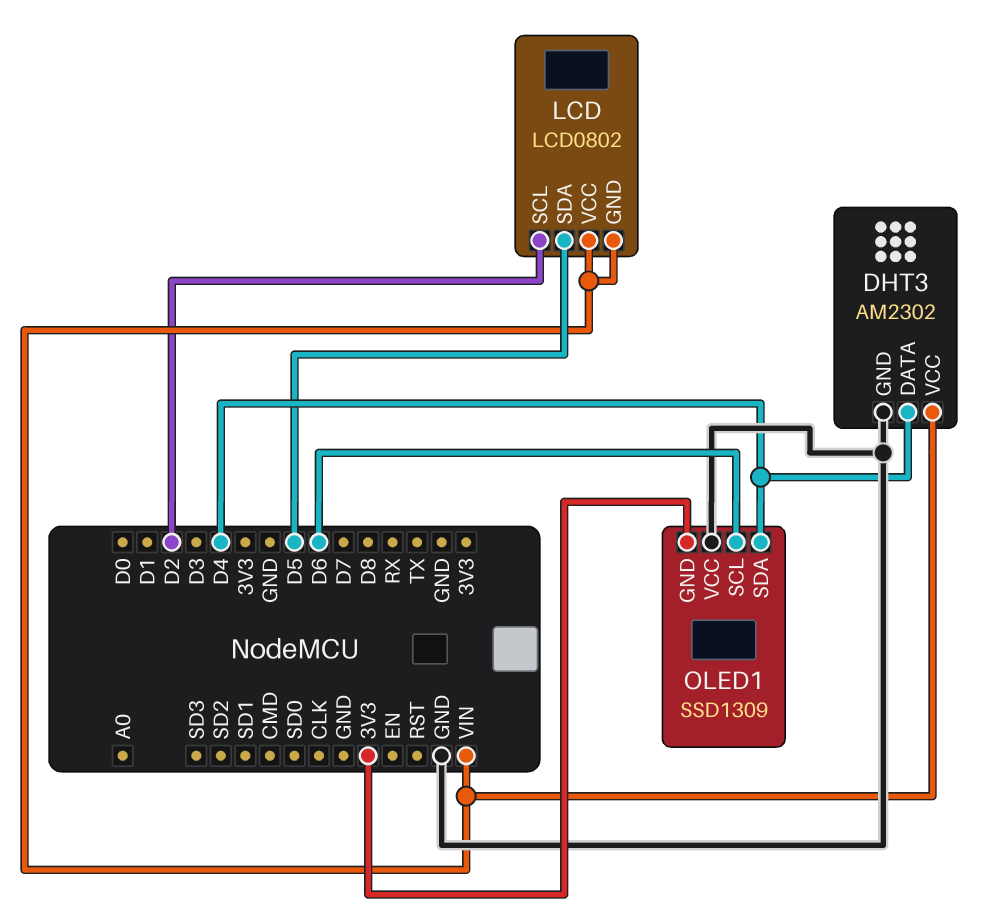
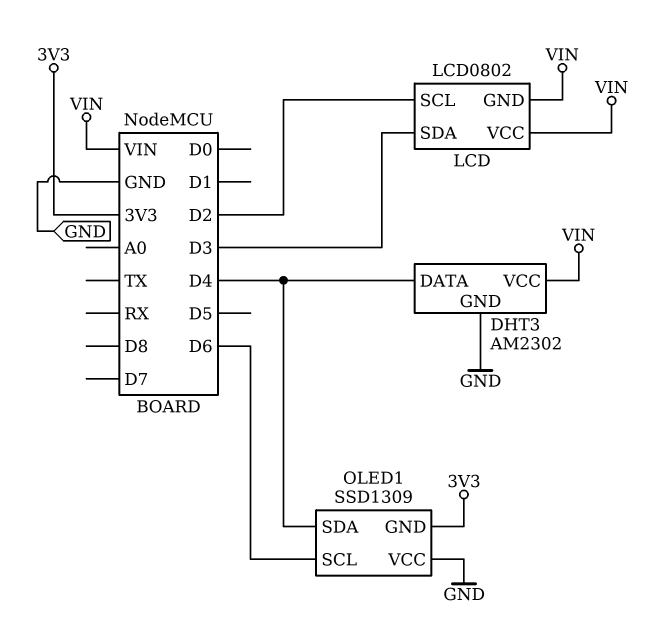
LCD pin SDA: D5 -> D3

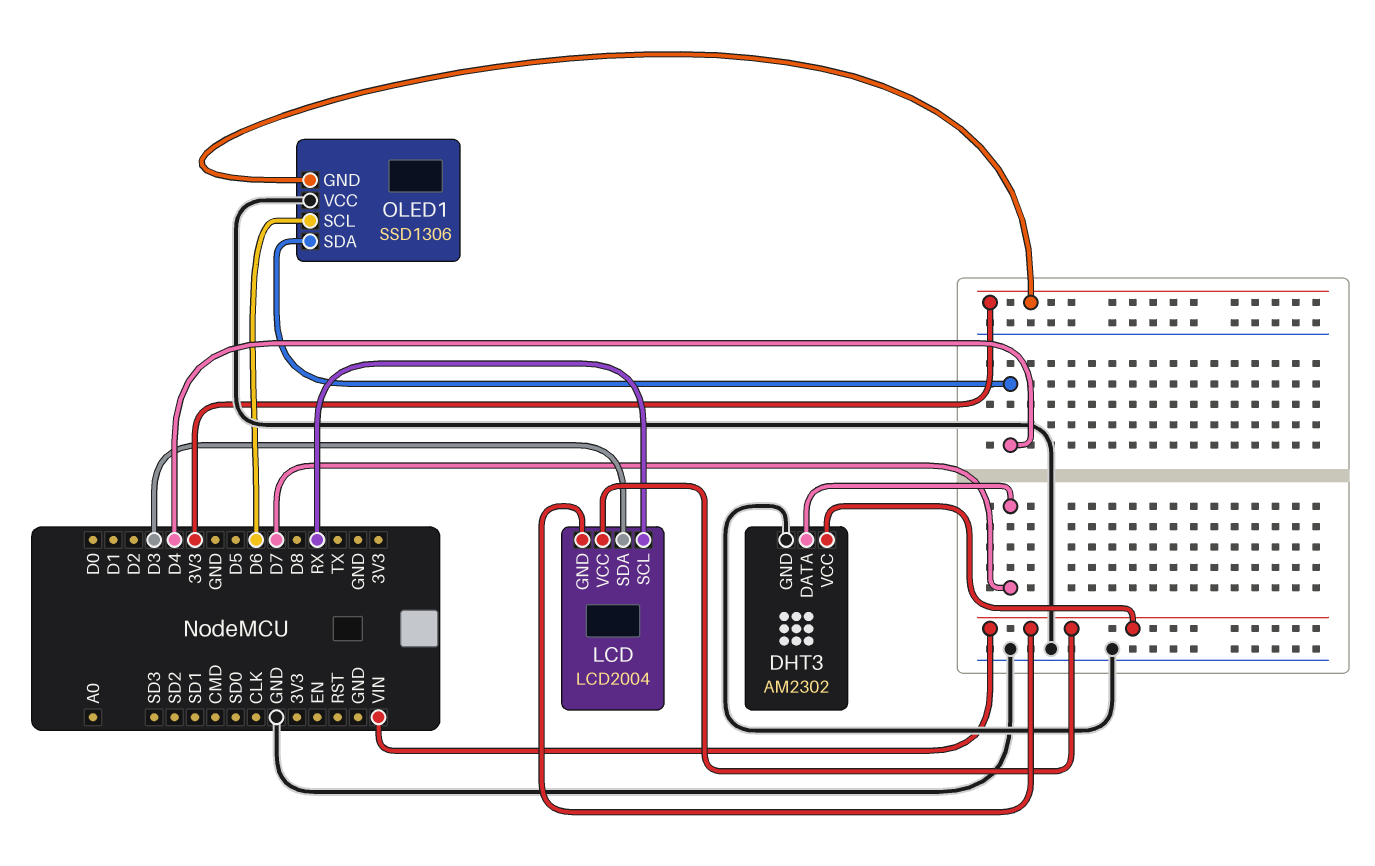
DHT3 pin DATA: D4 -> D7
LCD: LCD0802 -> LCD2004
LCD pin SCL: D2 -> RX
OLED1: SSD1309 -> SSD1306

